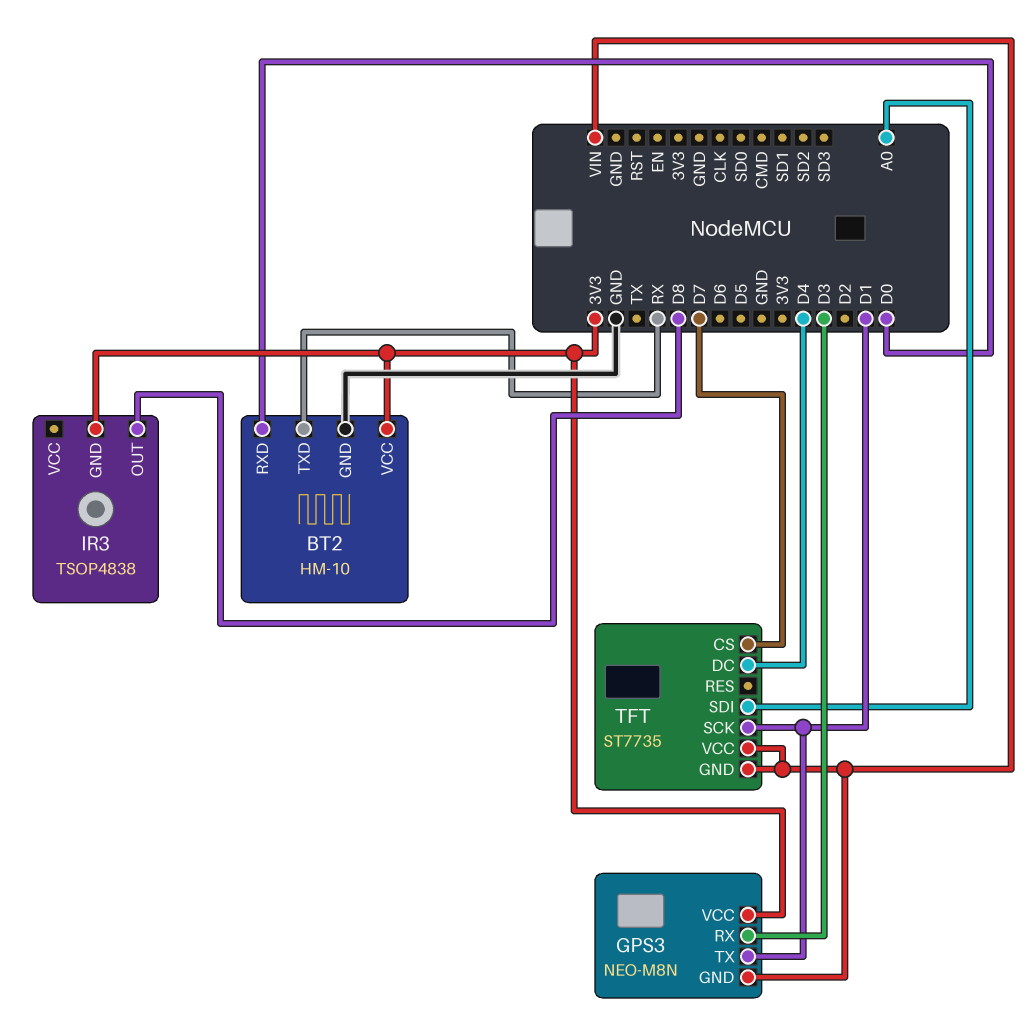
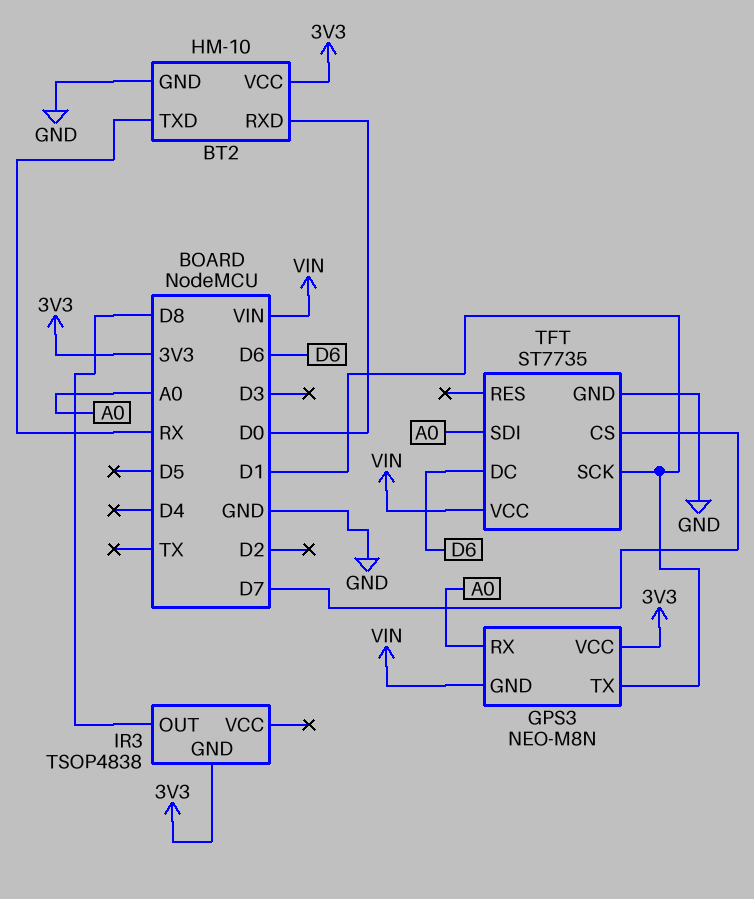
GPS3 pin RX: D3 -> A0
TFT pin DC: D4 -> D6
TFT pin GND: VIN -> GND

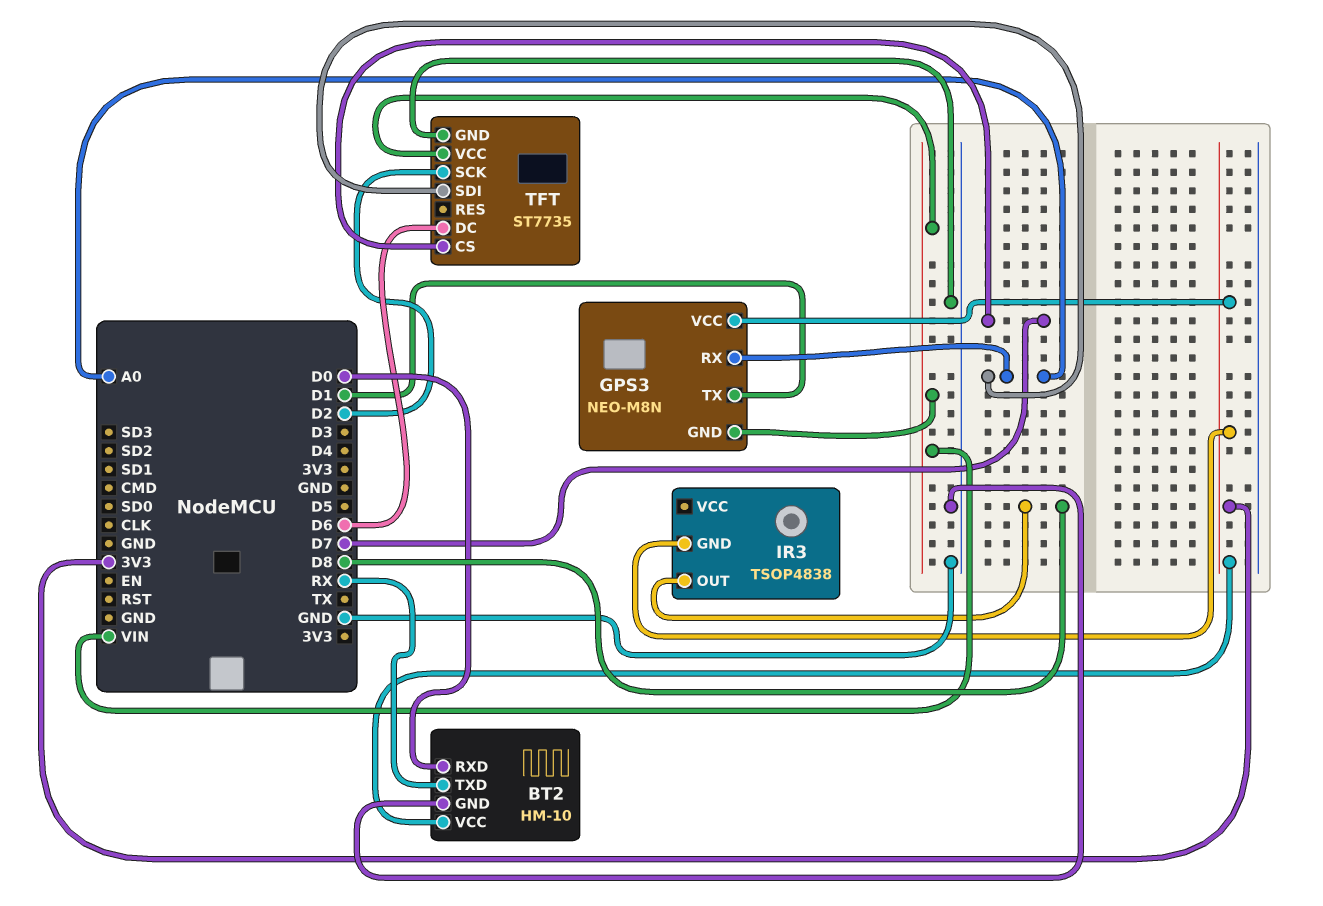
TFT pin SCK: D1 -> D2

